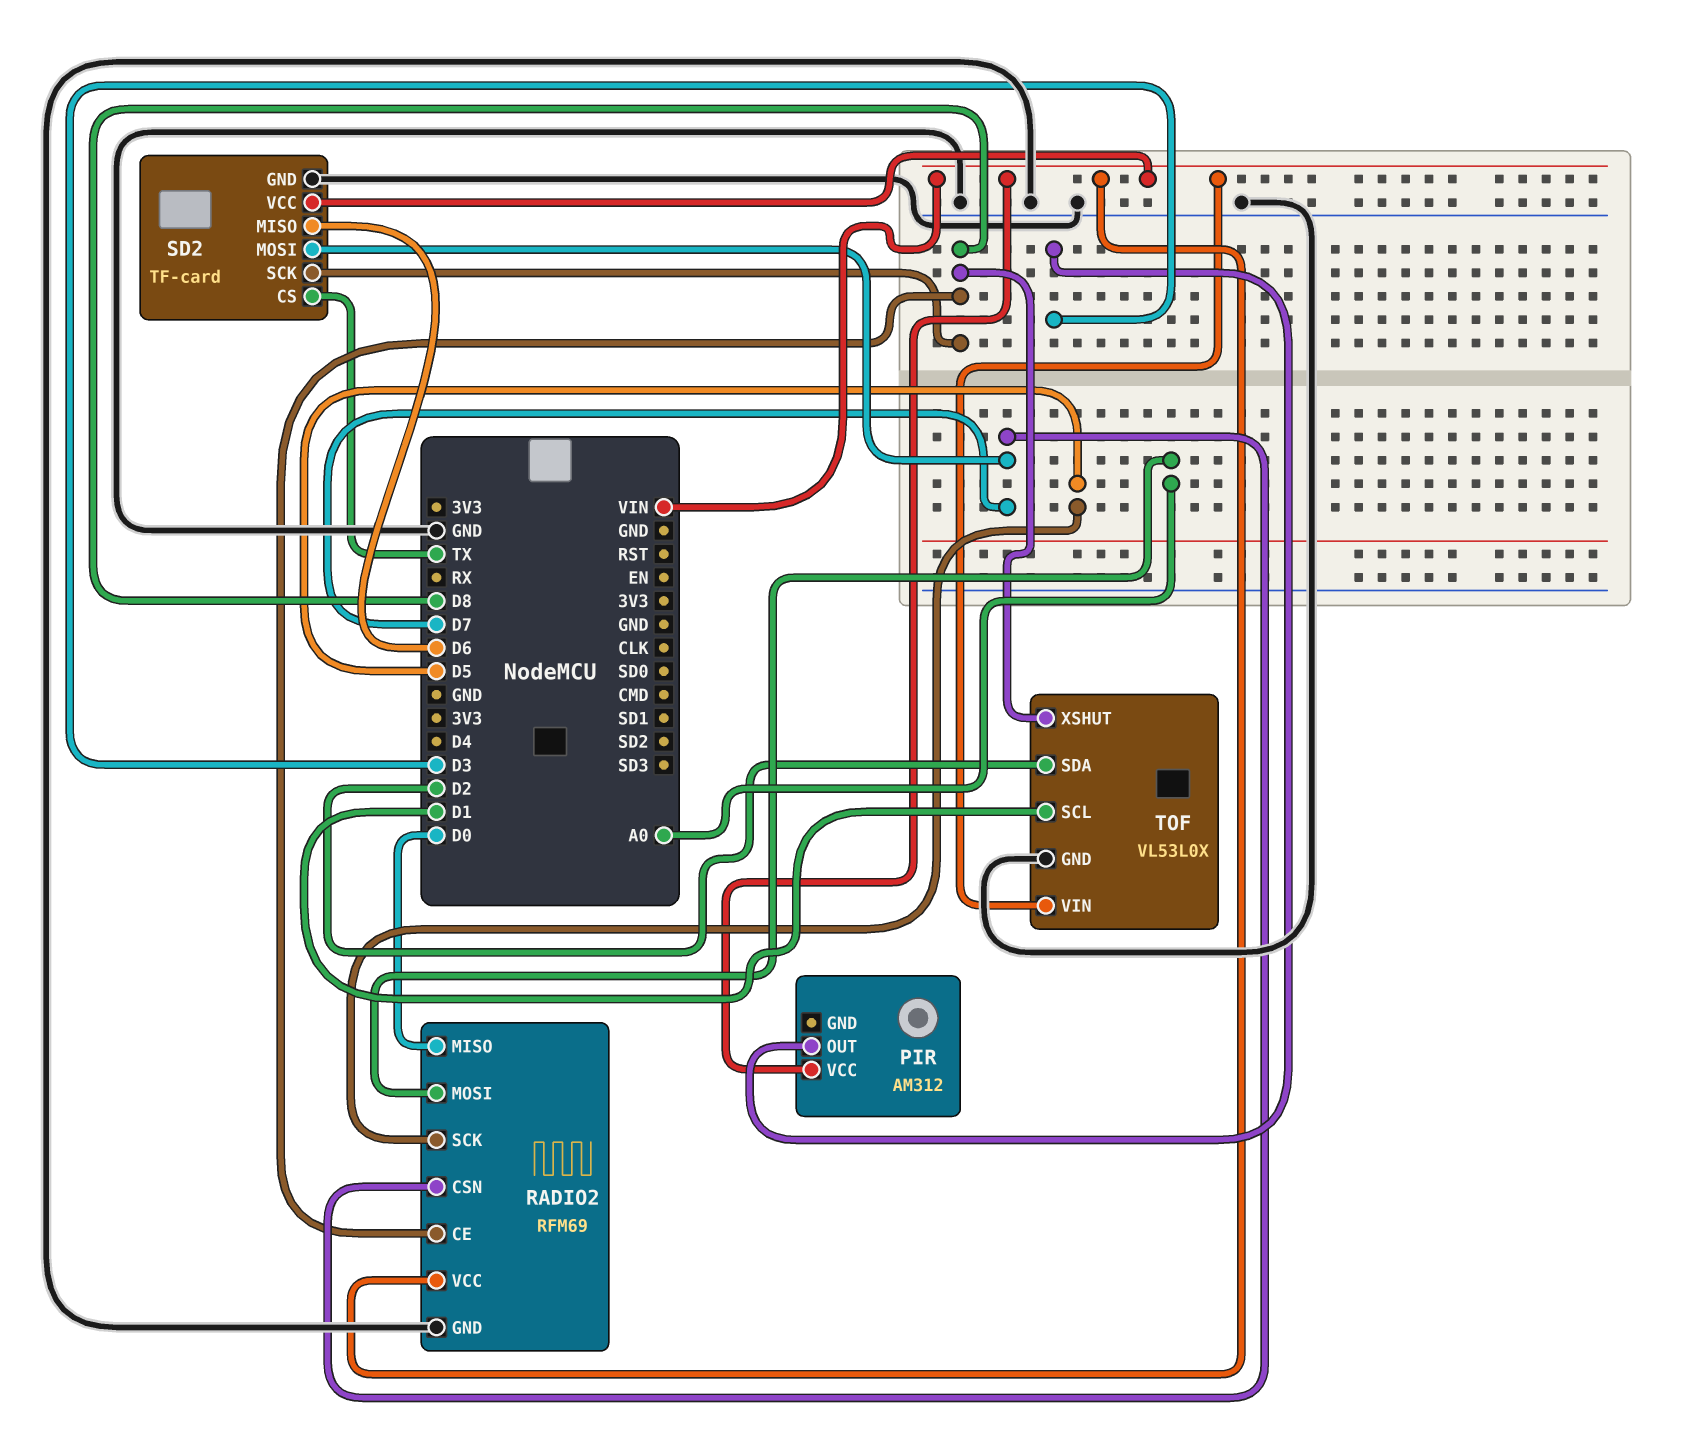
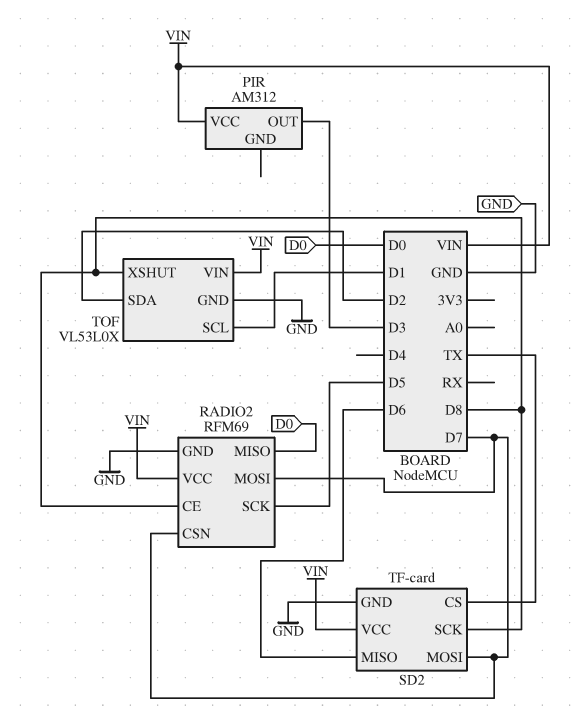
RADIO2 pin MOSI: A0 -> D7

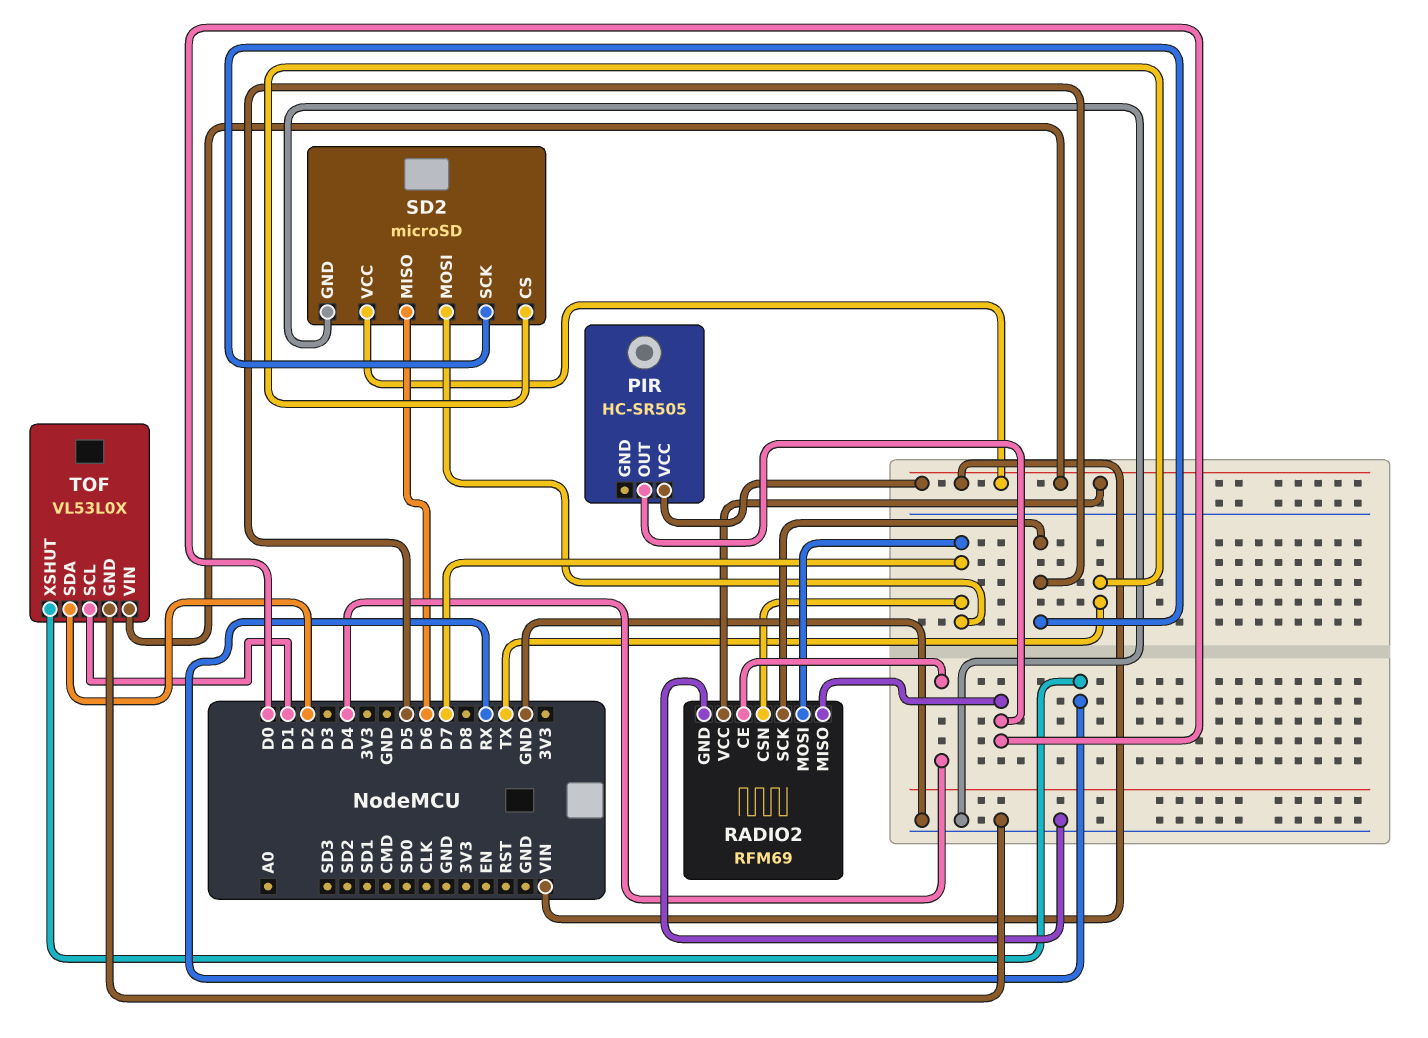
PIR: AM312 -> HC-SR505
PIR pin OUT: D3 -> D0
RADIO2 pin CE: D8 -> D4
SD2: TF-card -> microSD
SD2 pin SCK: D8 -> D5
TOF pin XSHUT: D8 -> RX

